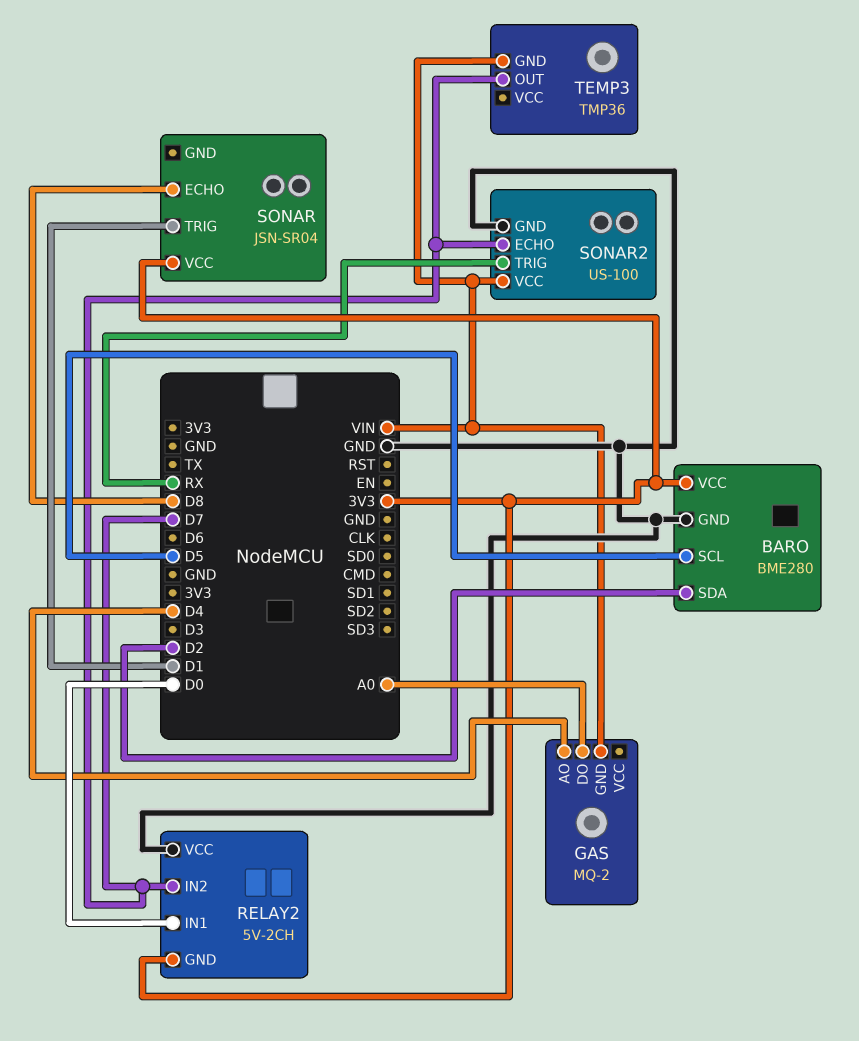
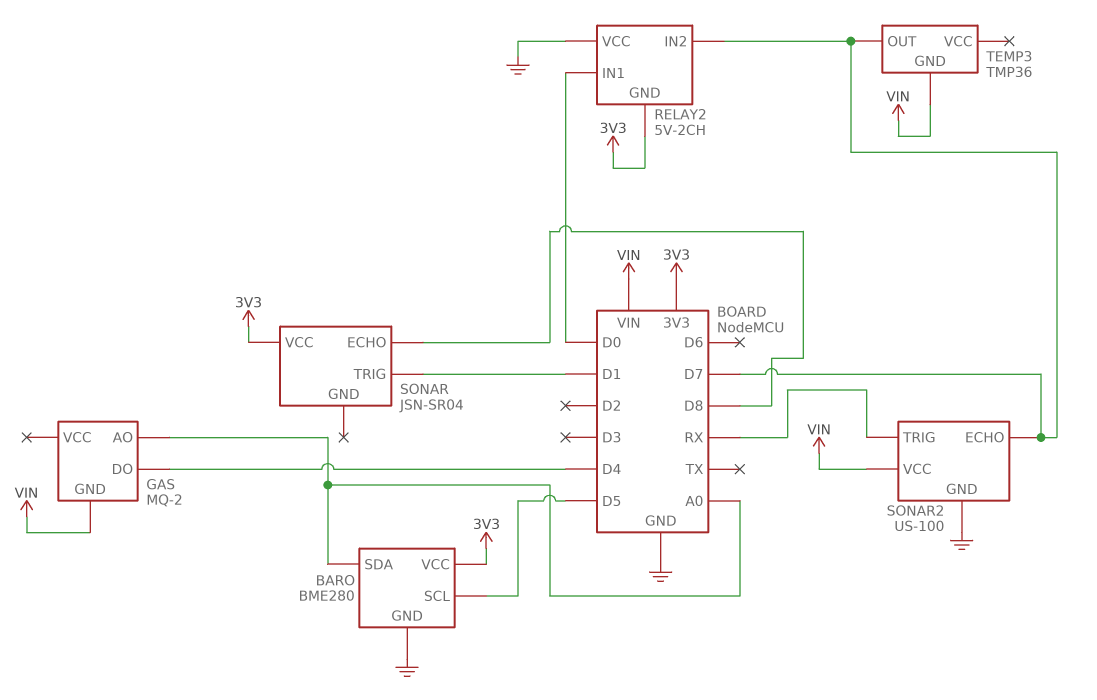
BARO pin SDA: D2 -> A0
GAS pin AO: D4 -> A0
GAS pin DO: A0 -> D4

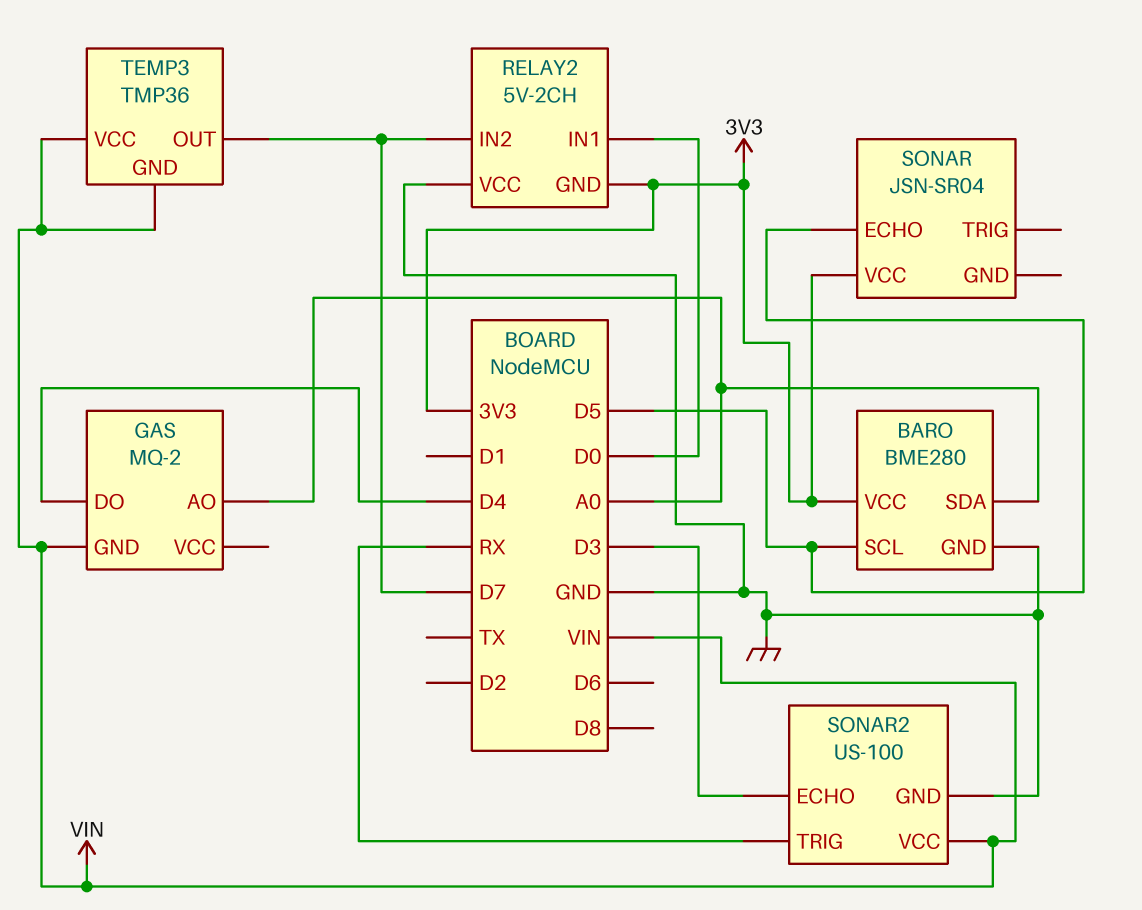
SONAR pin ECHO: D8 -> D5
SONAR pin TRIG: D1 -> none
SONAR2 pin ECHO: D7 -> D3
TEMP3 pin VCC: none -> VIN

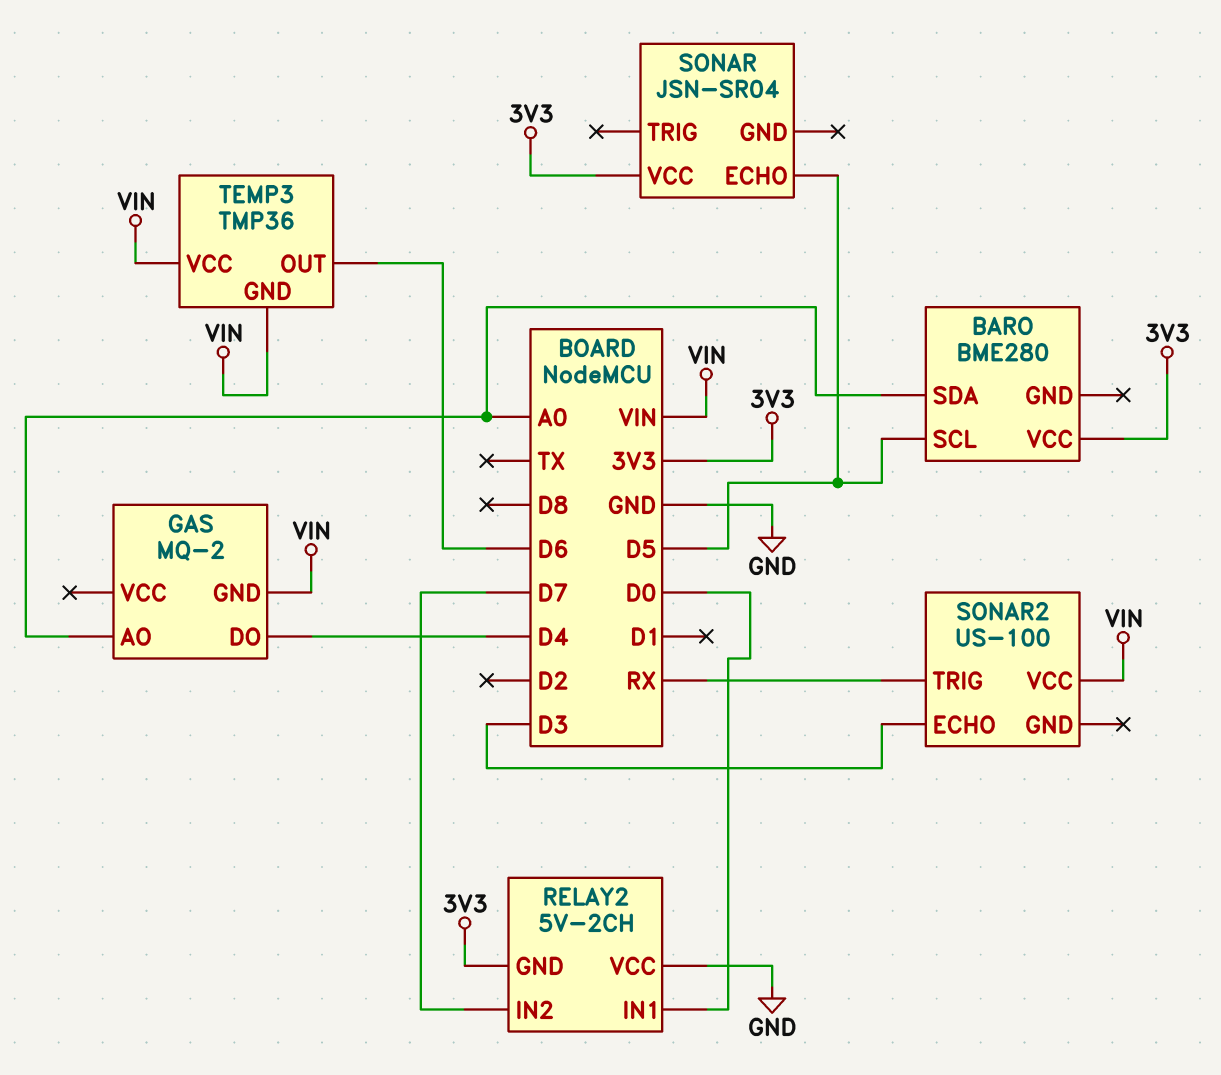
BARO pin GND: GND -> none
SONAR2 pin GND: GND -> none
TEMP3 pin OUT: D7 -> D6

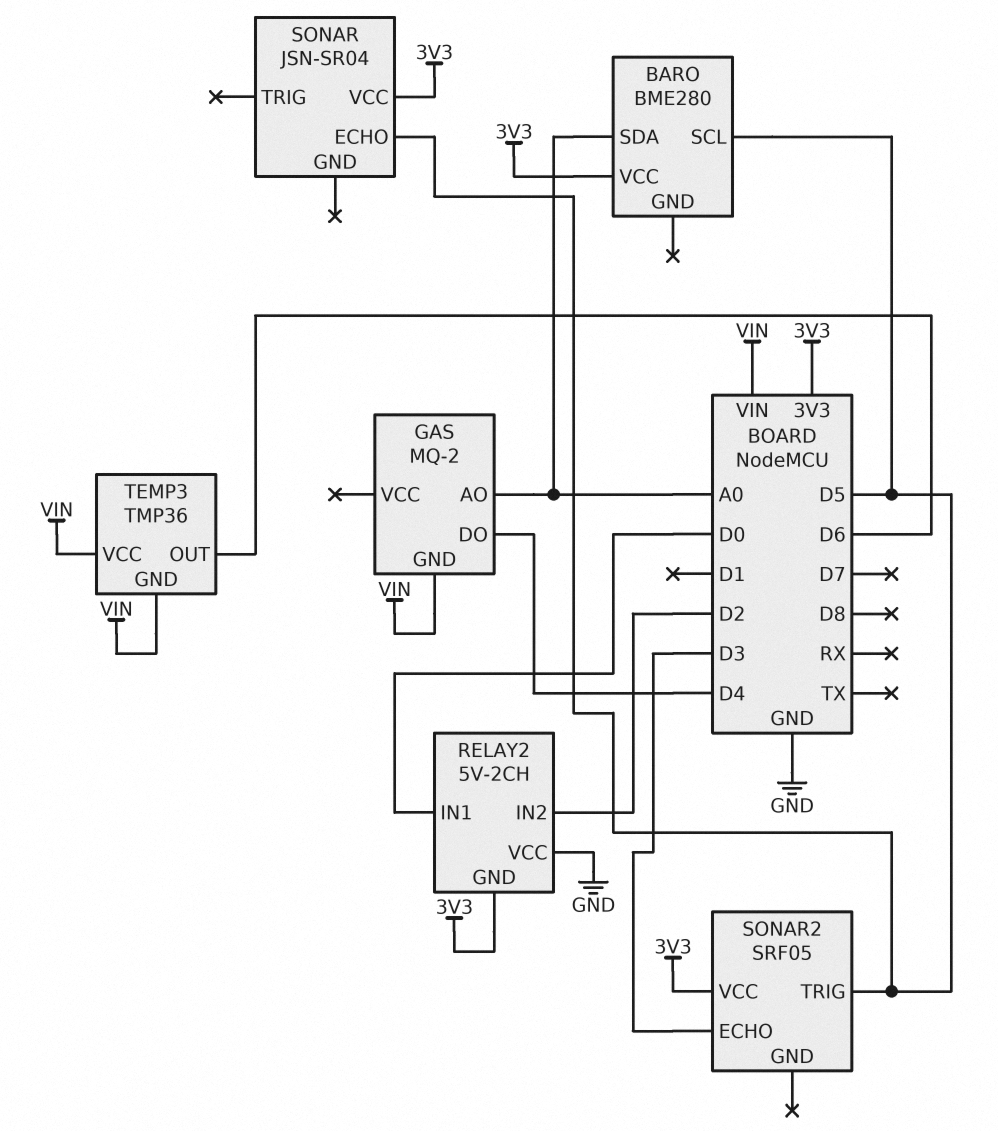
RELAY2 pin IN2: D7 -> D2
SONAR2: US-100 -> SRF05
SONAR2 pin TRIG: RX -> D5
SONAR2 pin VCC: VIN -> 3V3

